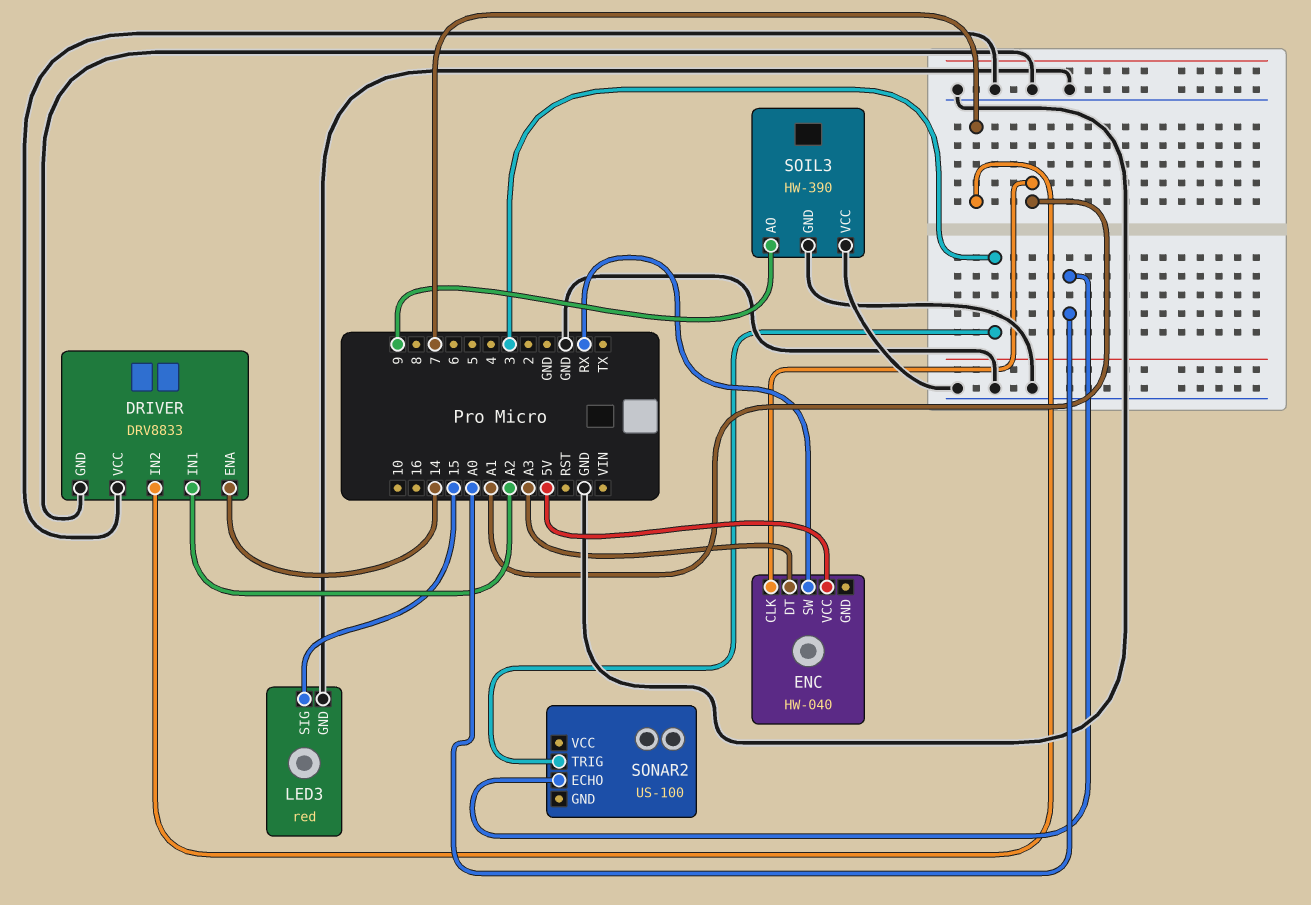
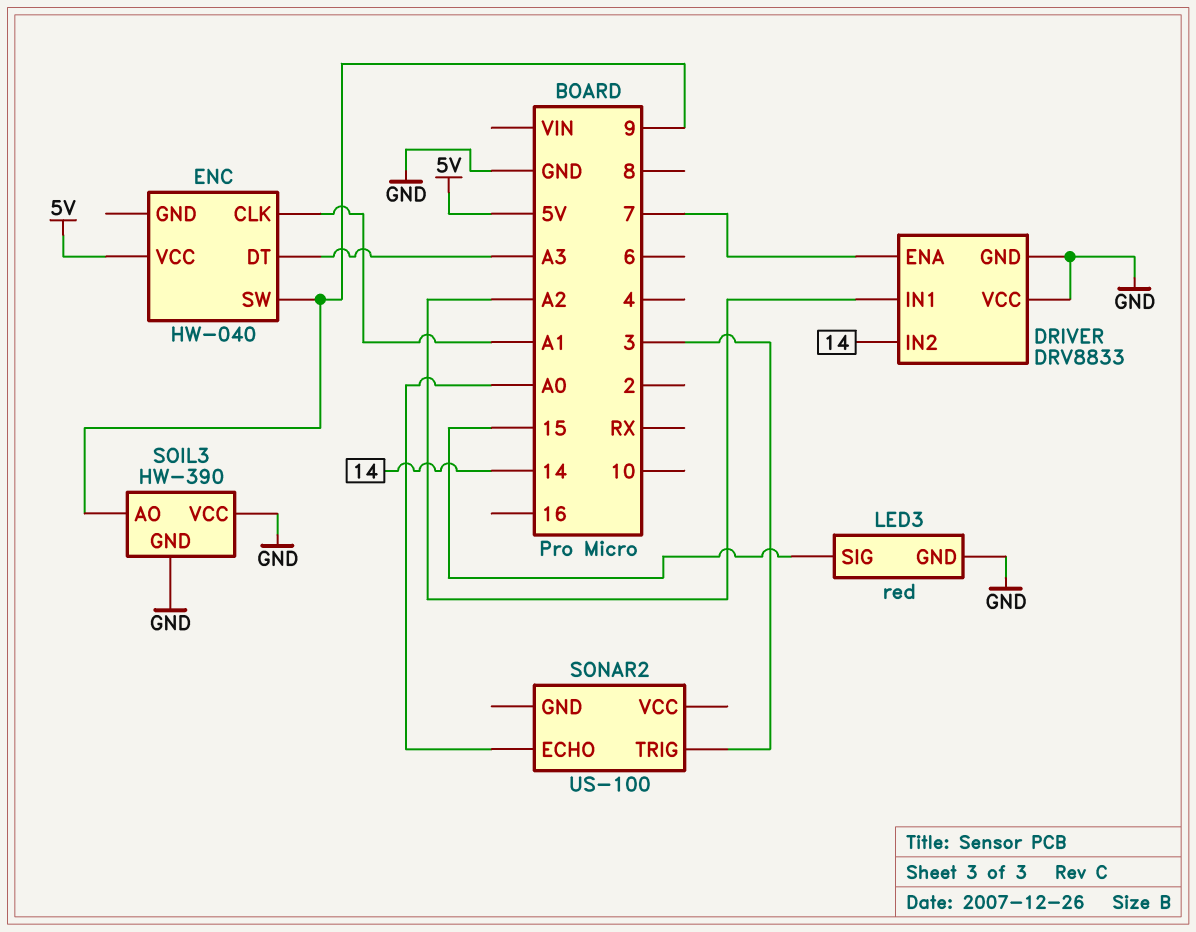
DRIVER pin ENA: 14 -> 7
DRIVER pin IN2: 7 -> 14
ENC pin SW: RX -> 9

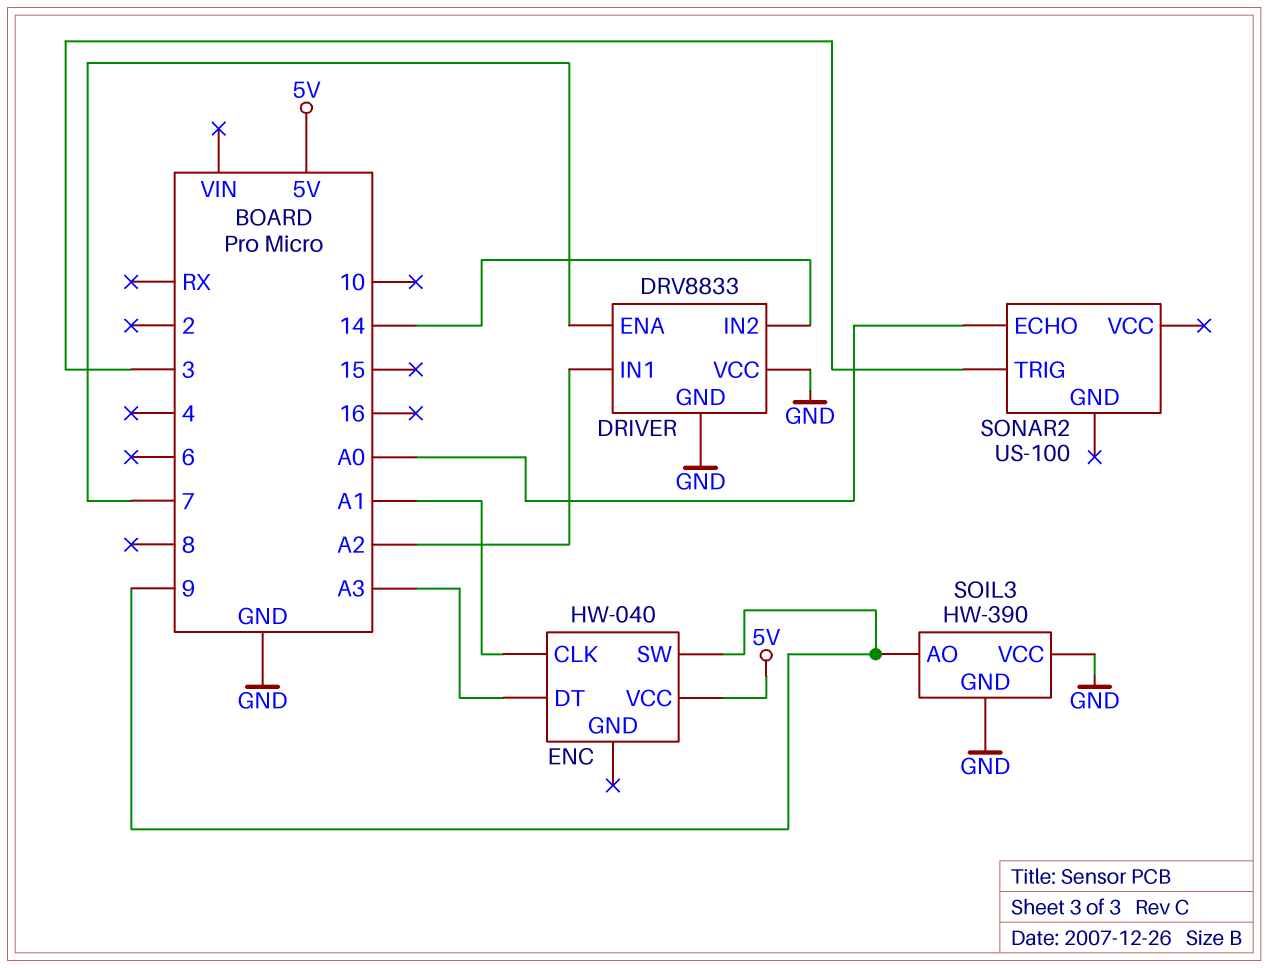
LED3: red -> none
LED3 pin GND: GND -> none
LED3 pin SIG: 15 -> none

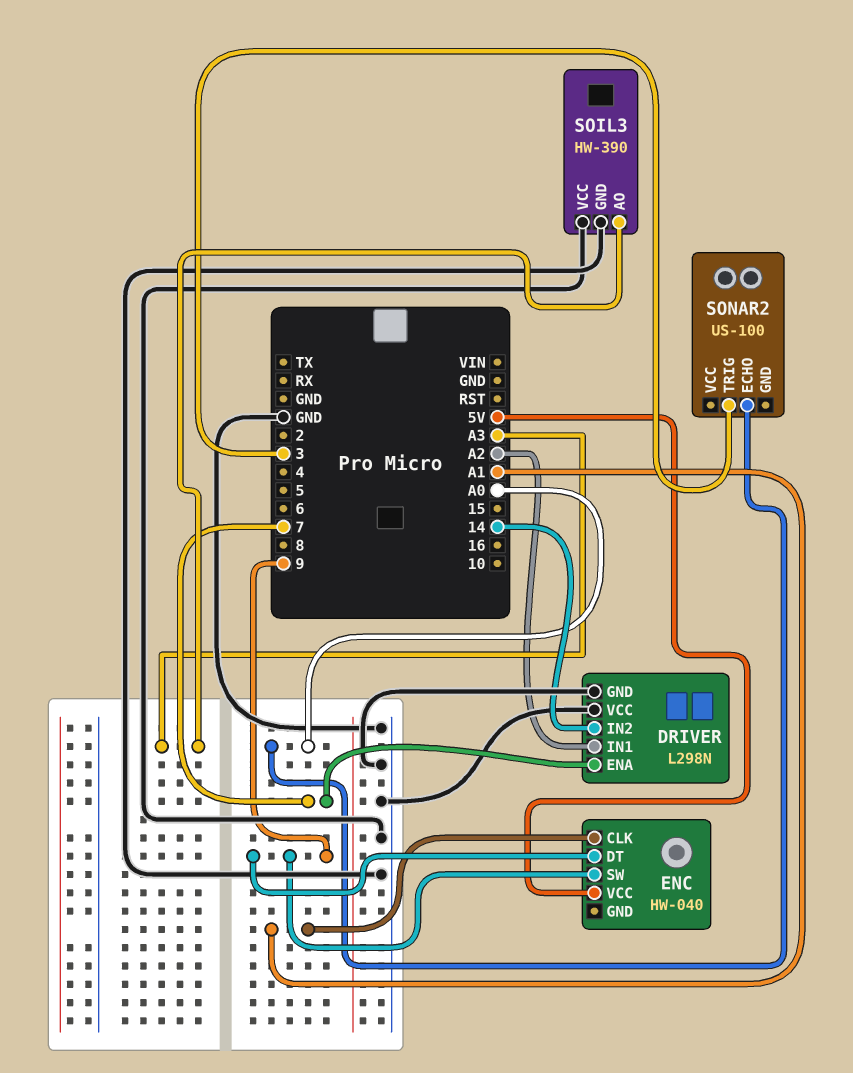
DRIVER: DRV8833 -> L298N
ENC pin DT: A3 -> 9
SOIL3 pin AO: 9 -> A3

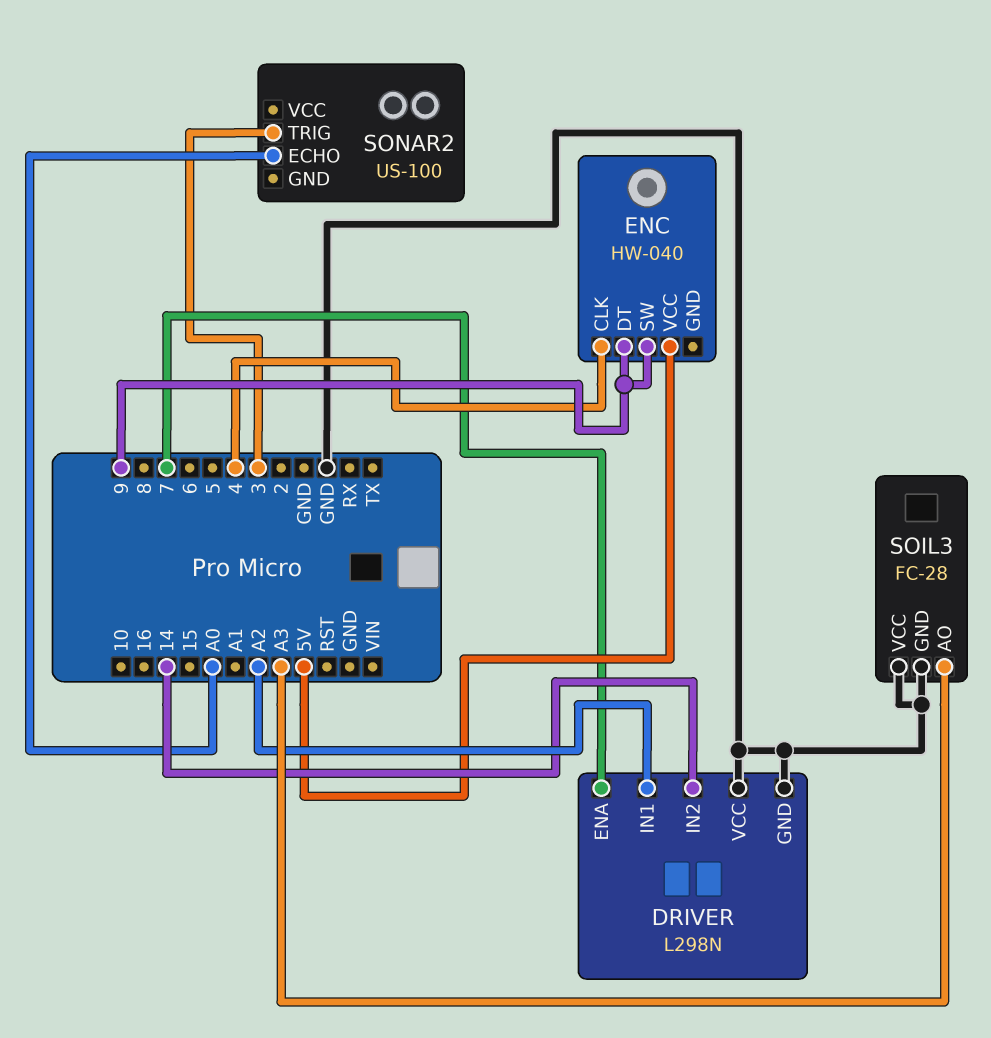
ENC pin CLK: A1 -> 4
SOIL3: HW-390 -> FC-28

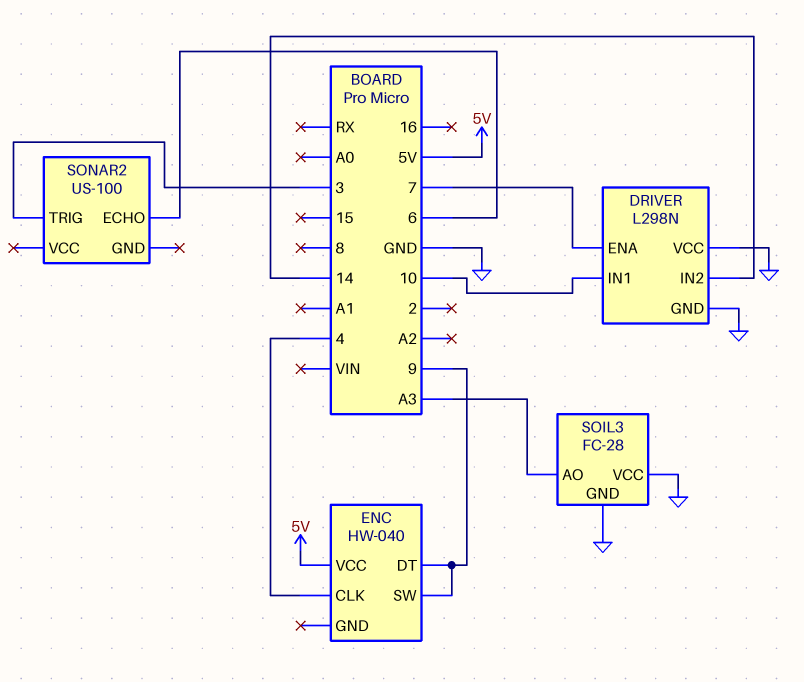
DRIVER pin IN1: A2 -> 10
SONAR2 pin ECHO: A0 -> 6

